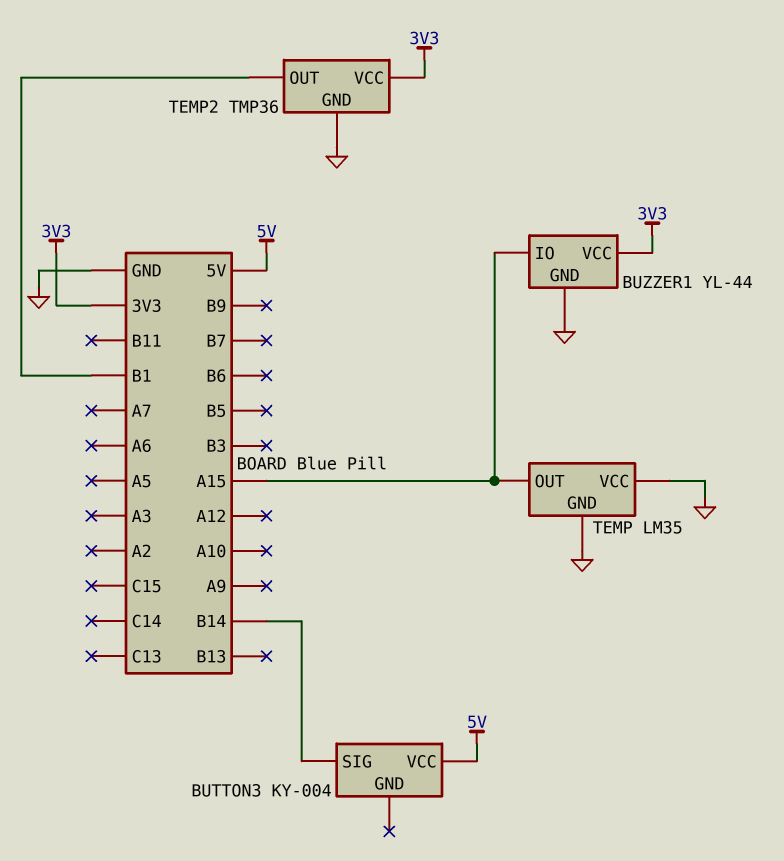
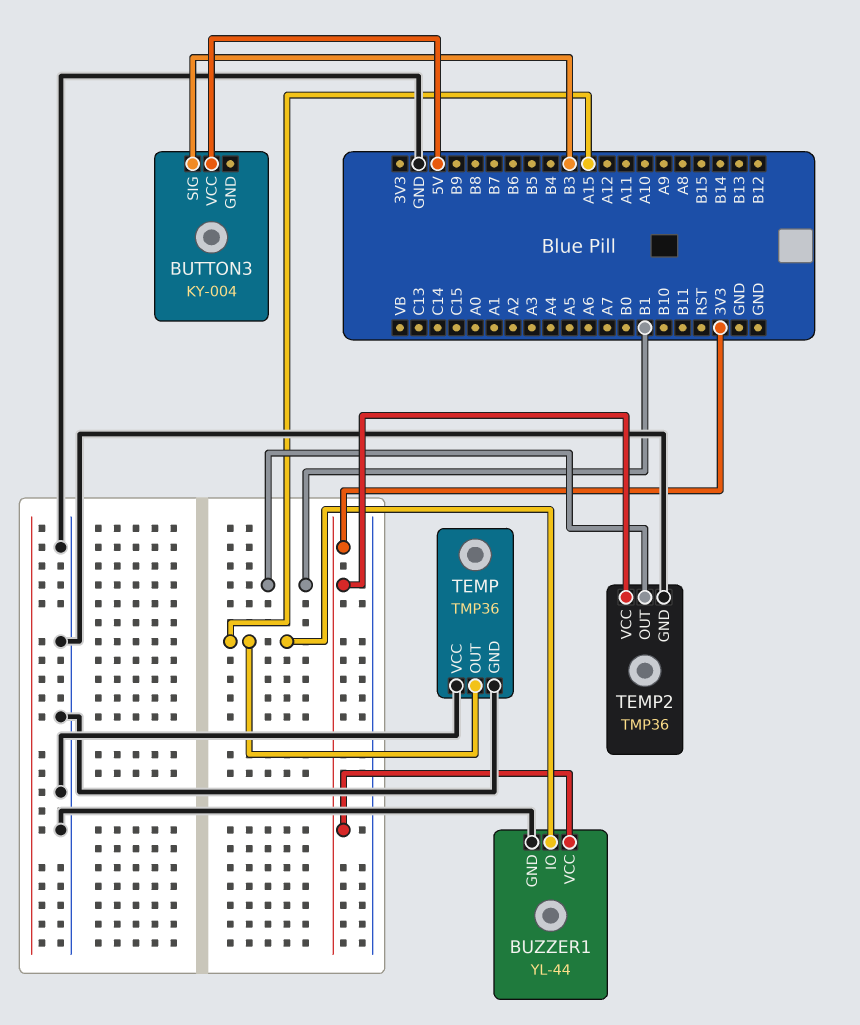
BUTTON3 pin SIG: B14 -> B3
TEMP: LM35 -> TMP36

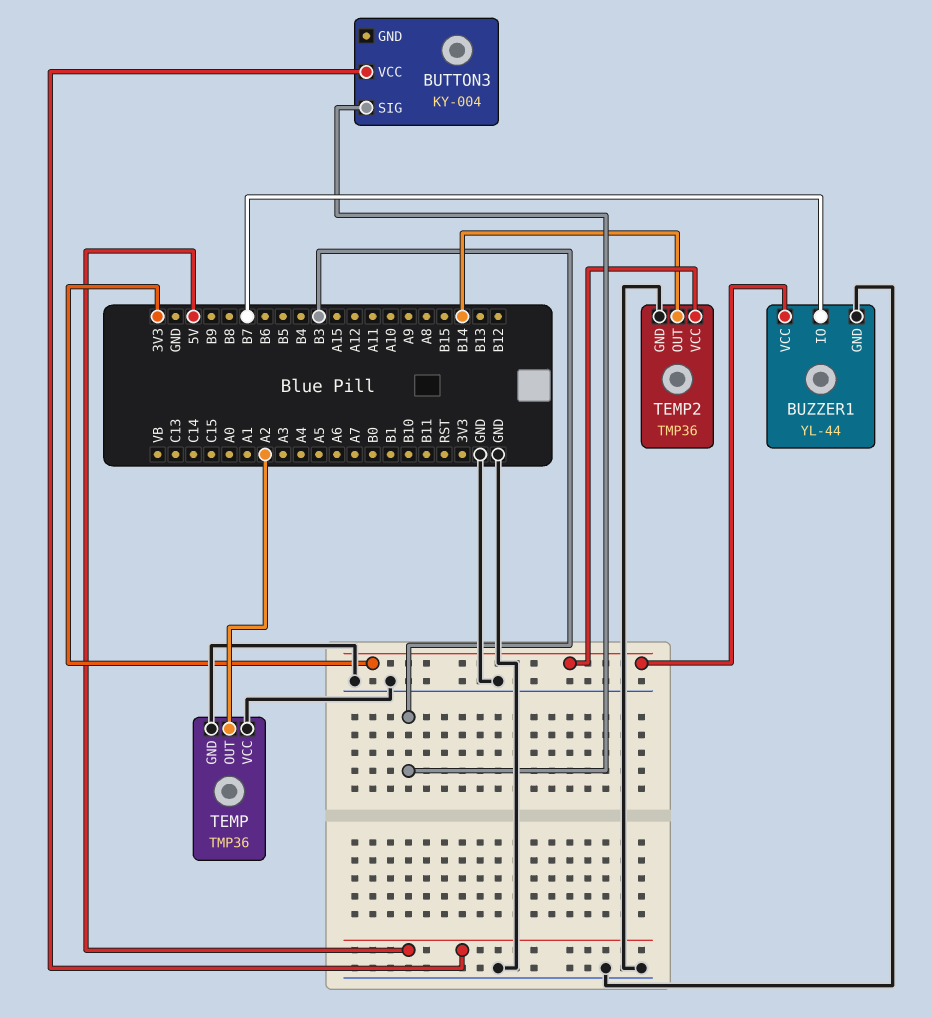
BUZZER1 pin IO: A15 -> B7
TEMP pin OUT: A15 -> A2
TEMP2 pin OUT: B1 -> B14

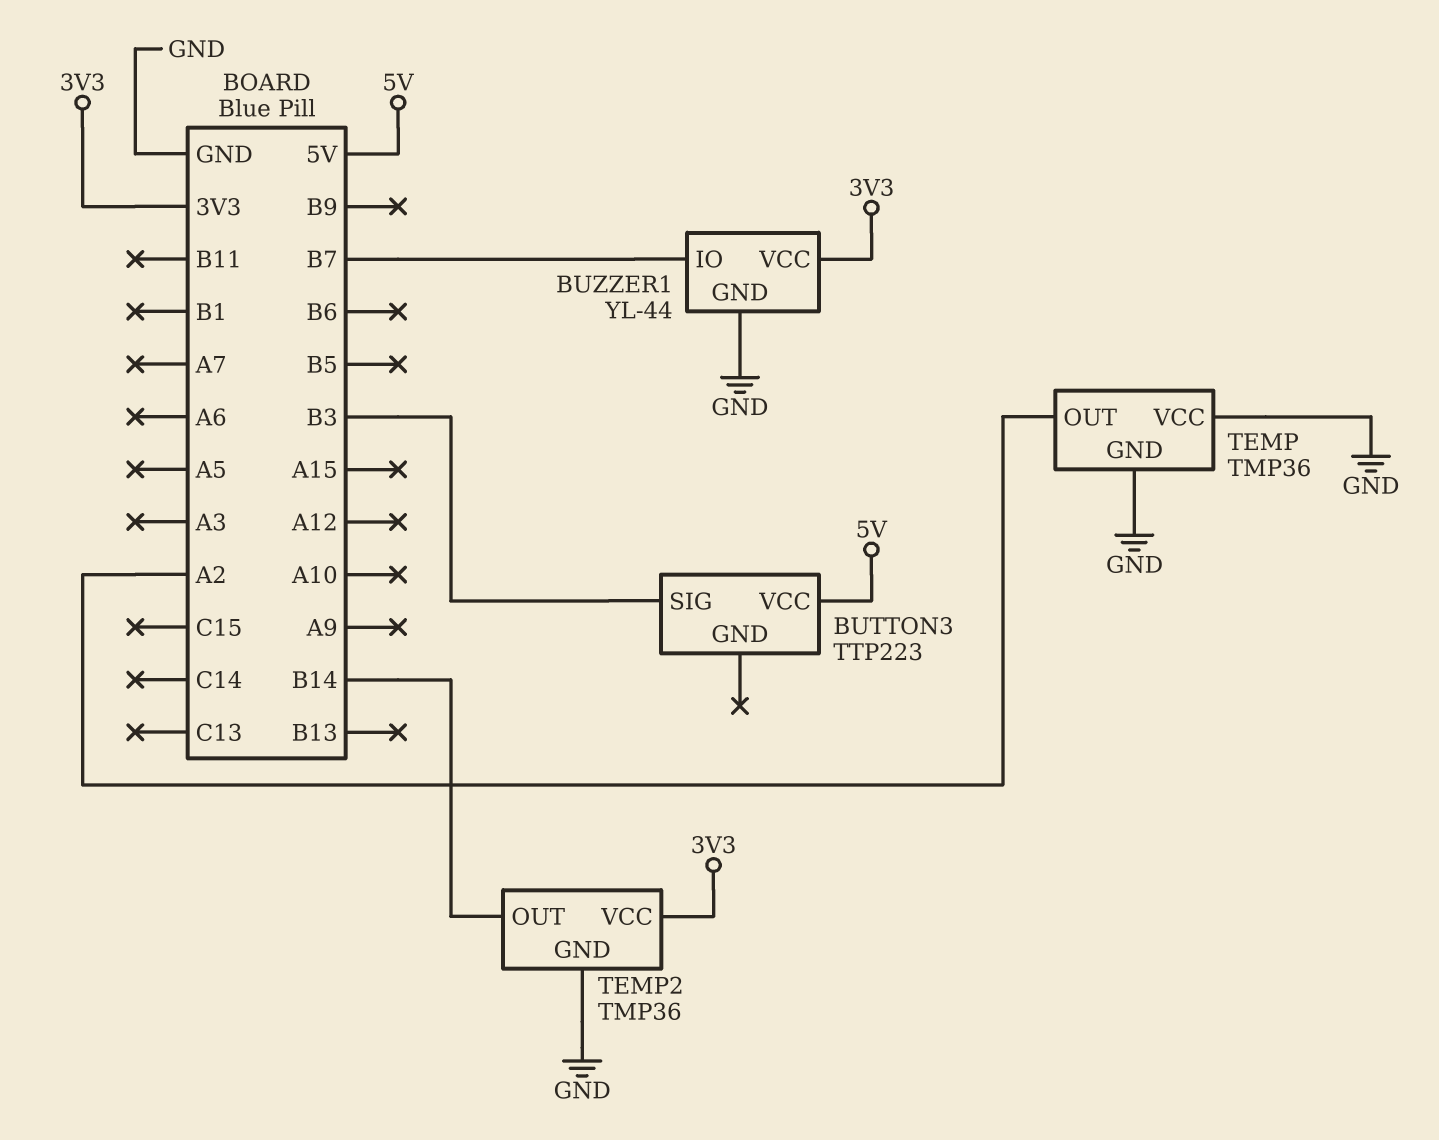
BUTTON3: KY-004 -> TTP223

